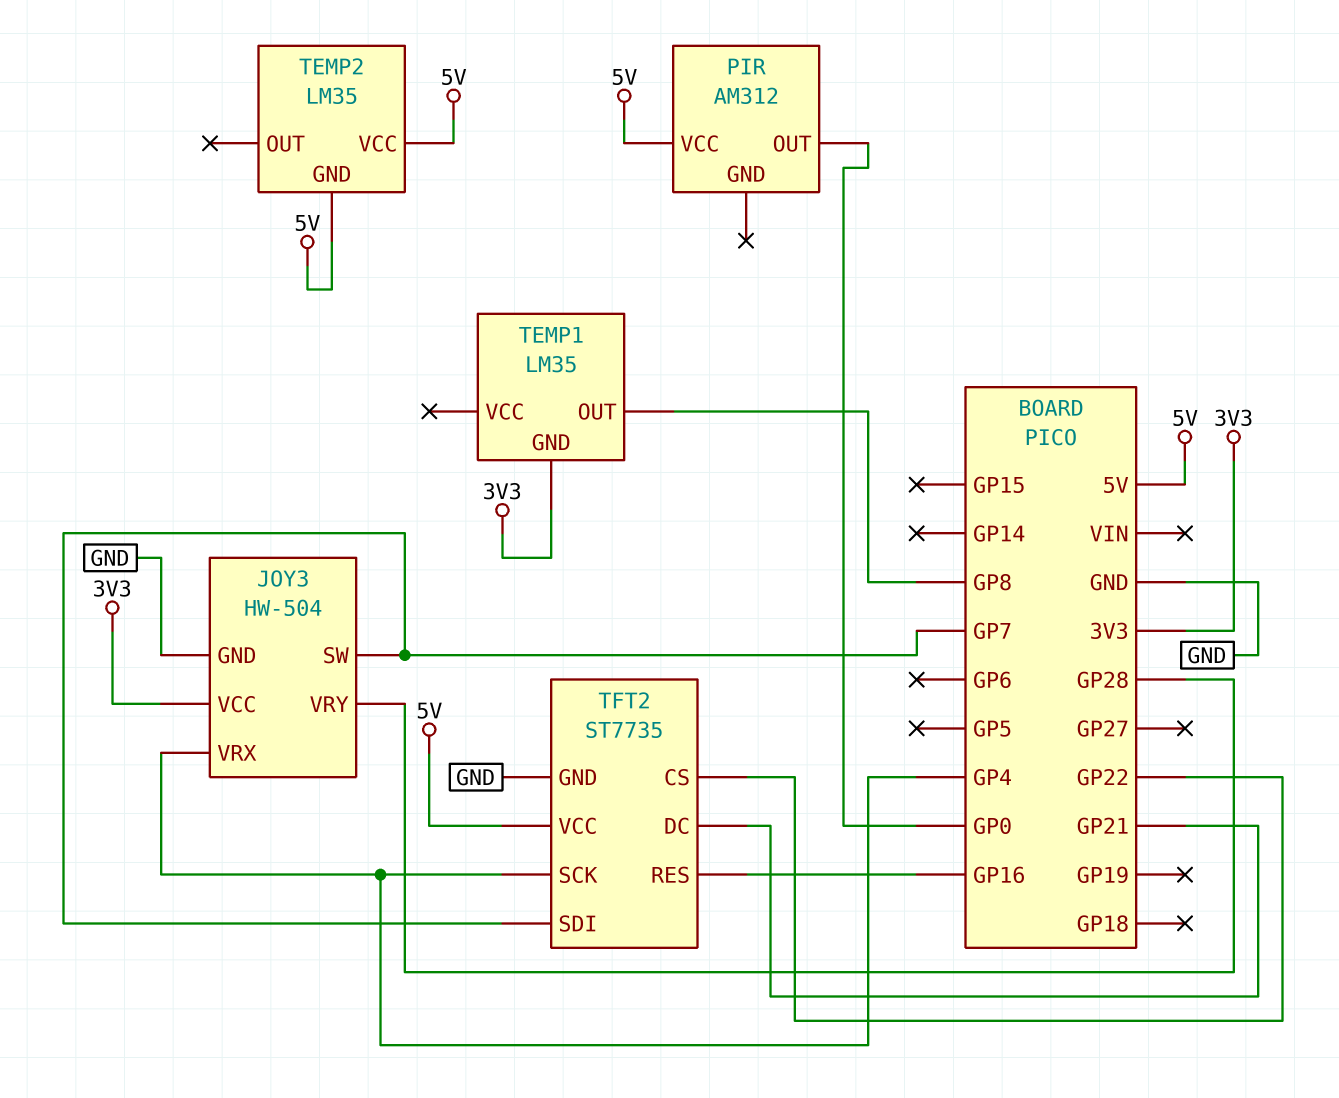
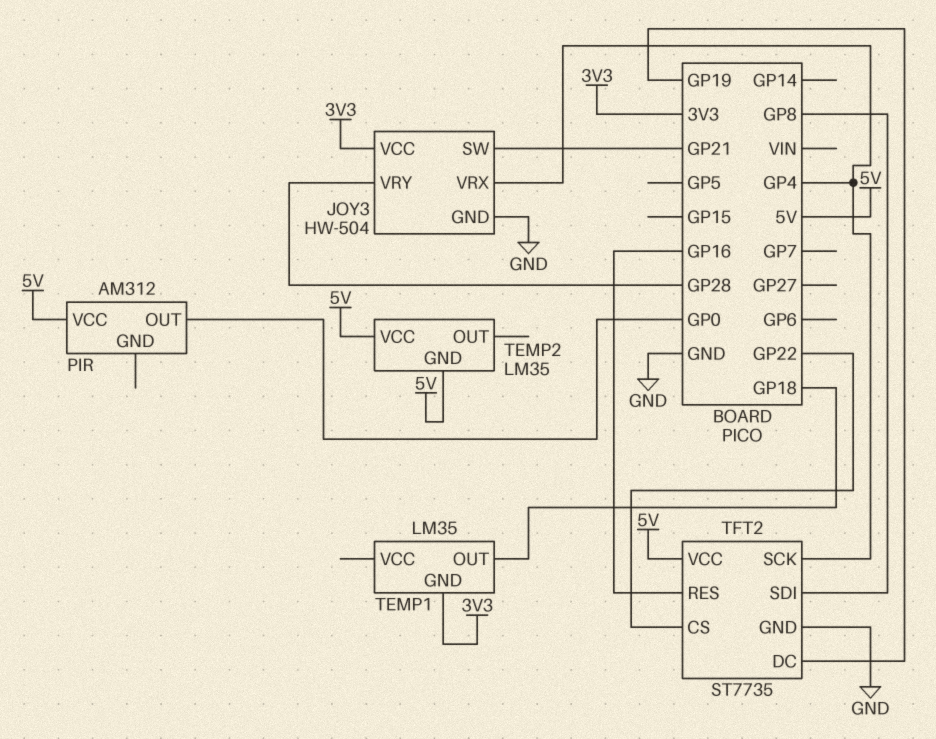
JOY3 pin SW: GP7 -> GP21
TEMP1 pin OUT: GP8 -> GP18
TFT2 pin DC: GP21 -> GP19
TFT2 pin SDI: GP7 -> GP8

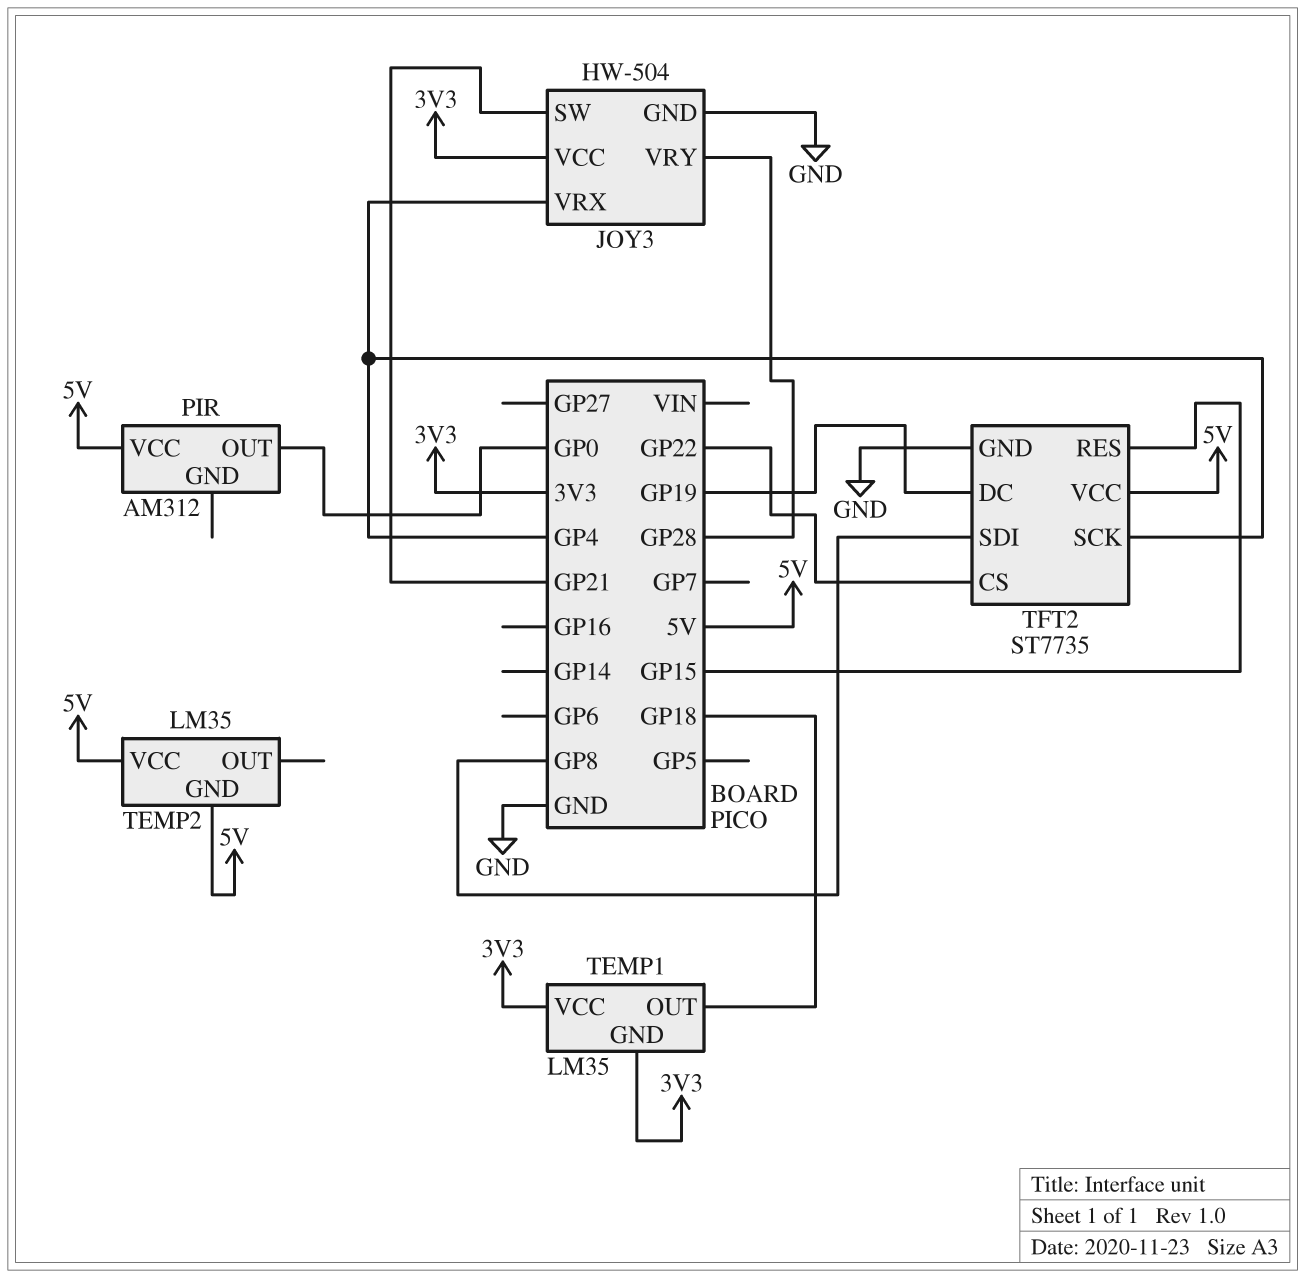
TEMP1 pin VCC: none -> 3V3
TFT2 pin RES: GP16 -> GP15

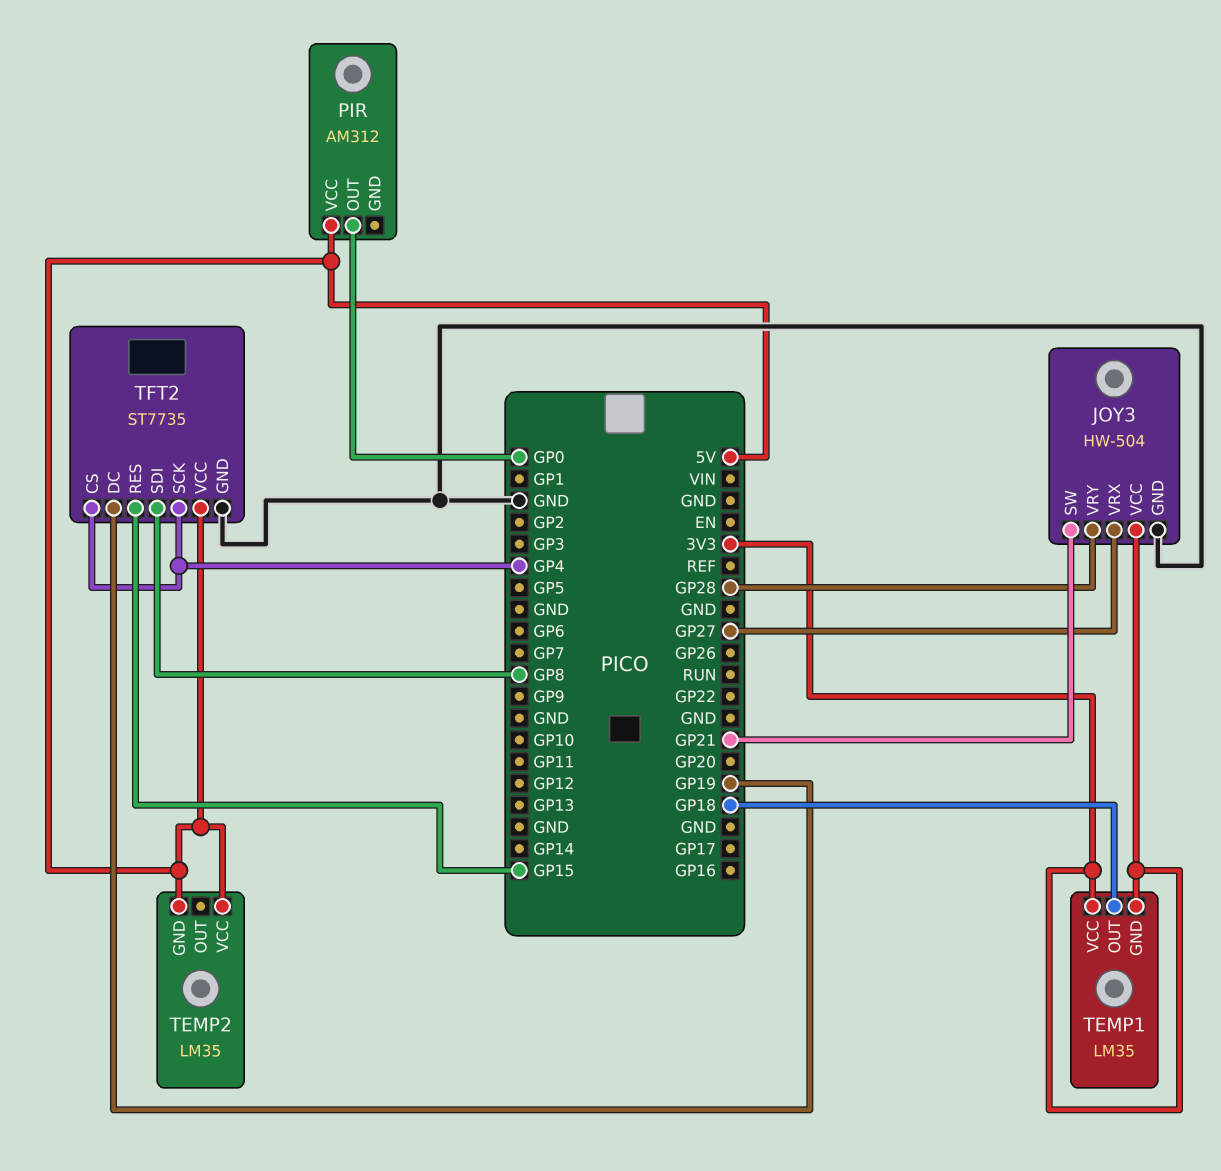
JOY3 pin VRX: GP4 -> GP27
TFT2 pin CS: GP22 -> GP4

